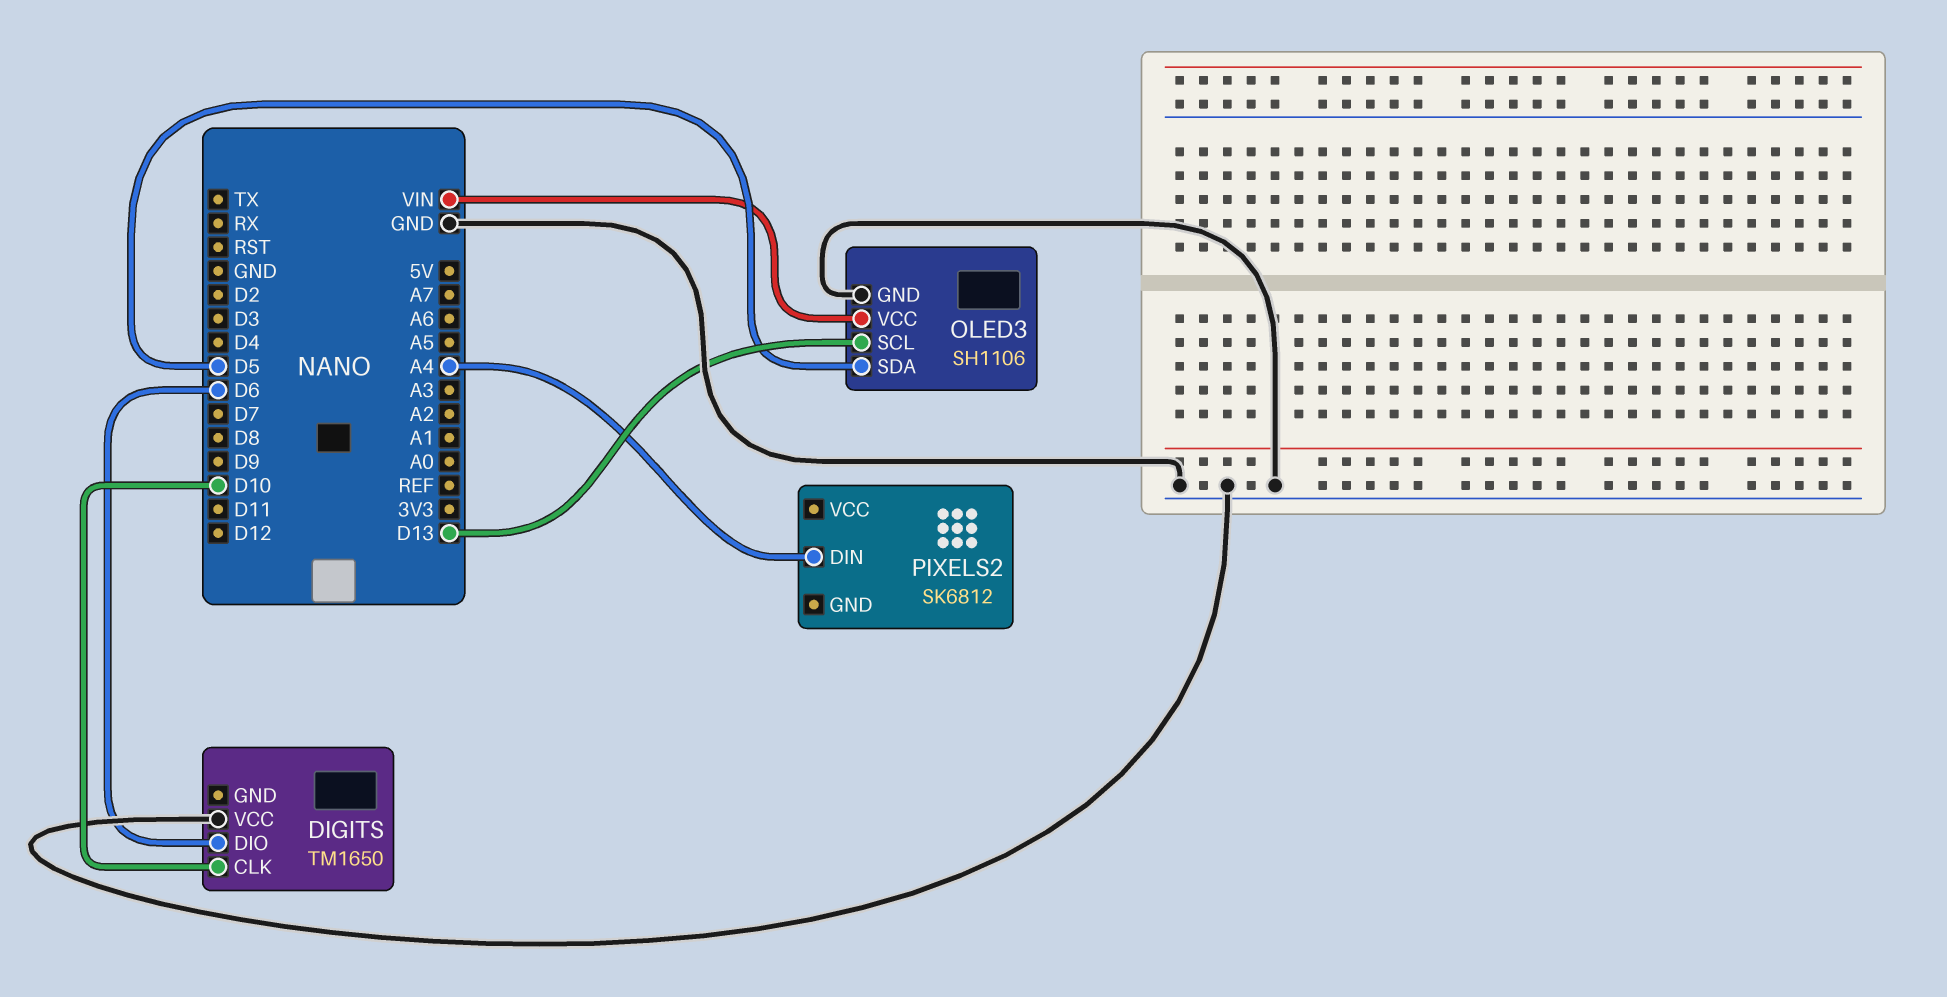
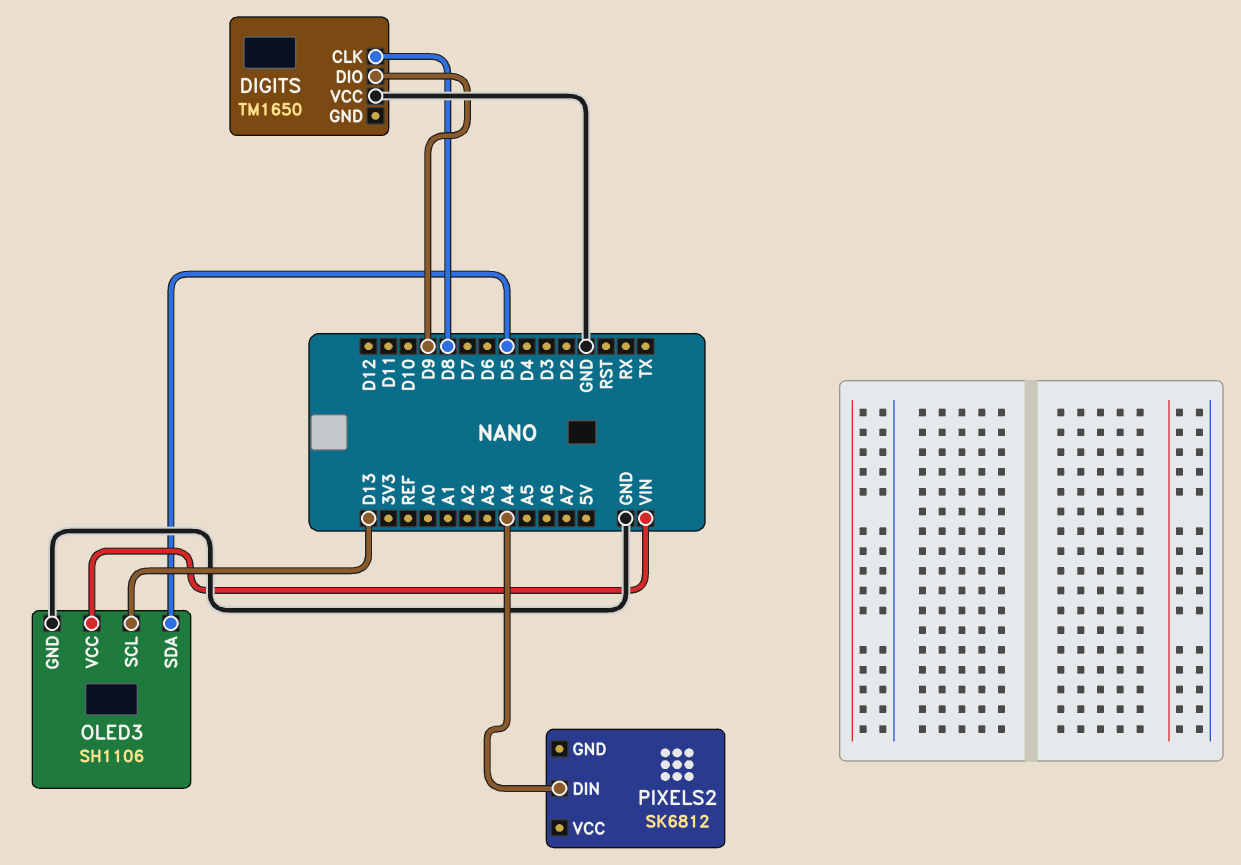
DIGITS pin CLK: D10 -> D8
DIGITS pin DIO: D6 -> D9

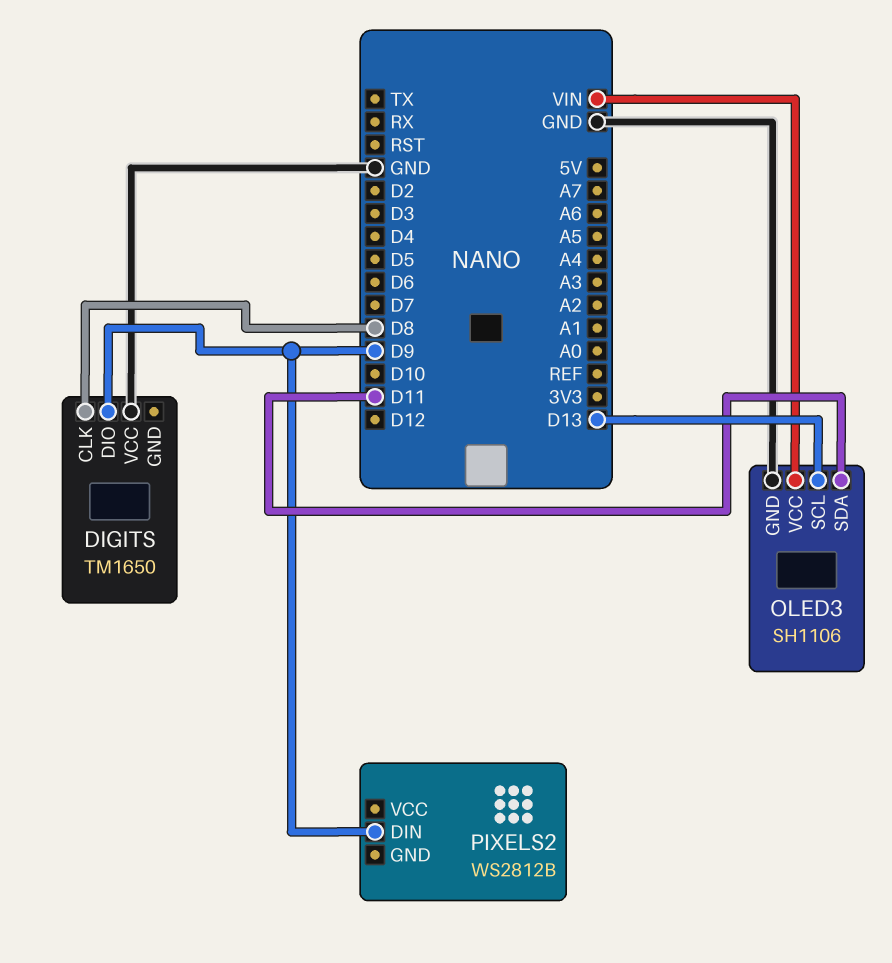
OLED3 pin SDA: D5 -> D11
PIXELS2: SK6812 -> WS2812B
PIXELS2 pin DIN: A4 -> D9

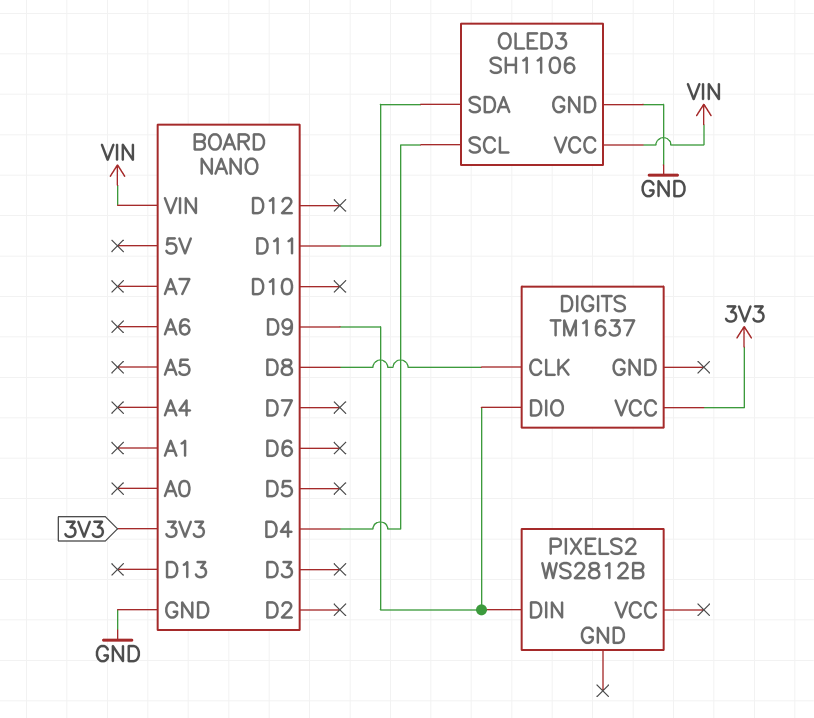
DIGITS: TM1650 -> TM1637
DIGITS pin VCC: GND -> 3V3
OLED3 pin SCL: D13 -> D4

